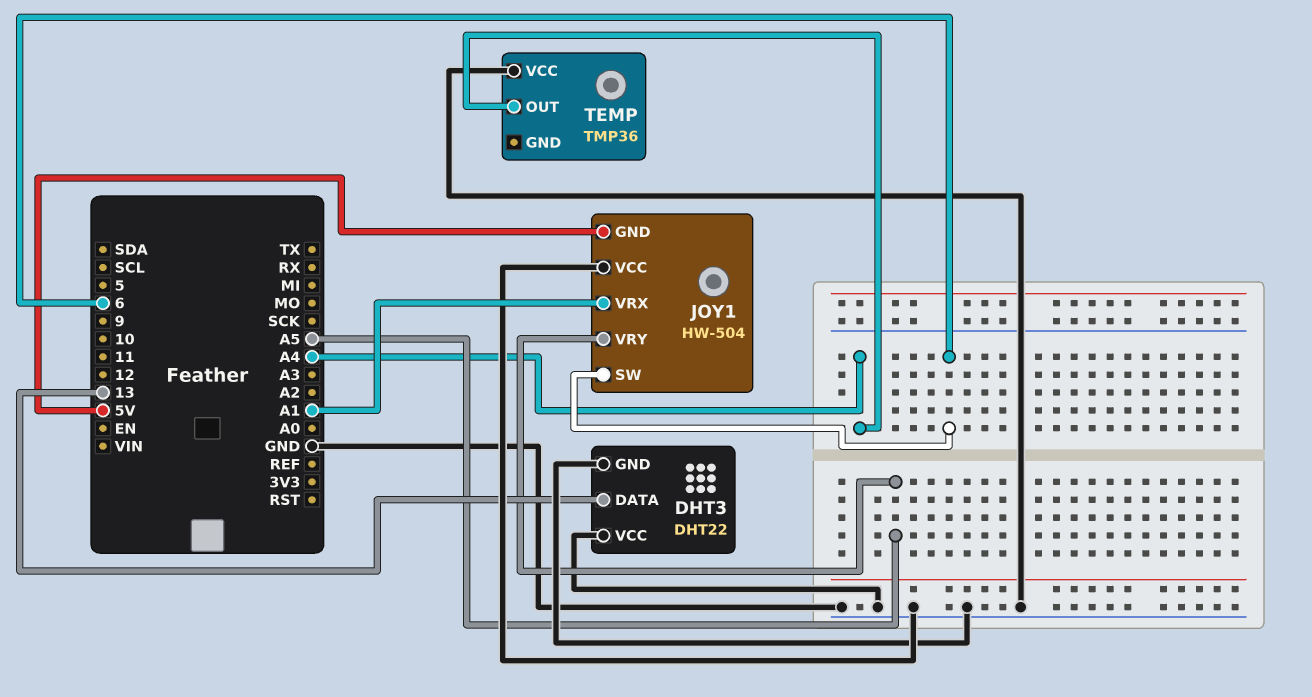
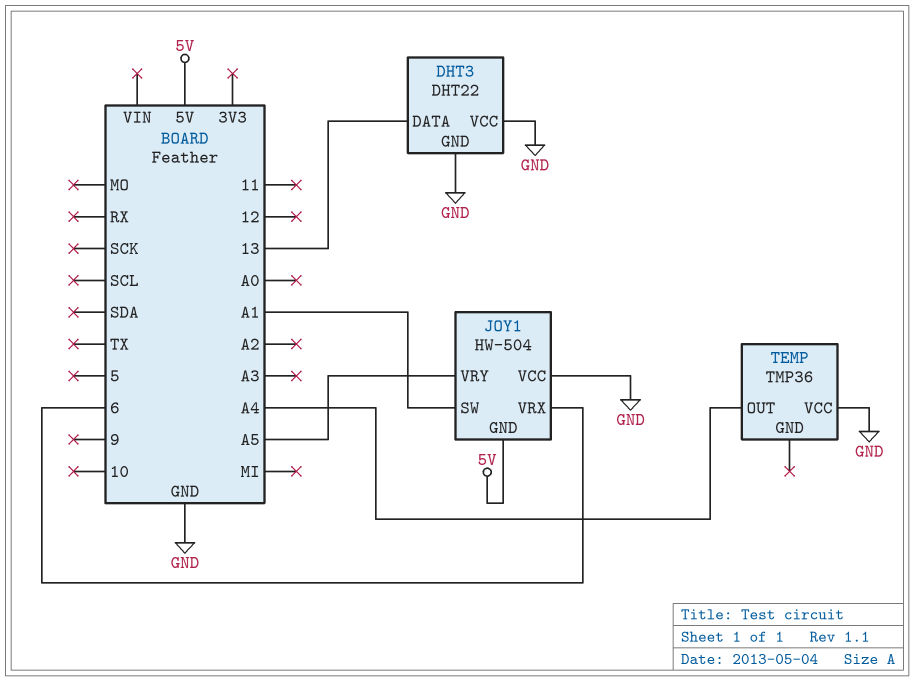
JOY1 pin SW: 6 -> A1
JOY1 pin VRX: A1 -> 6

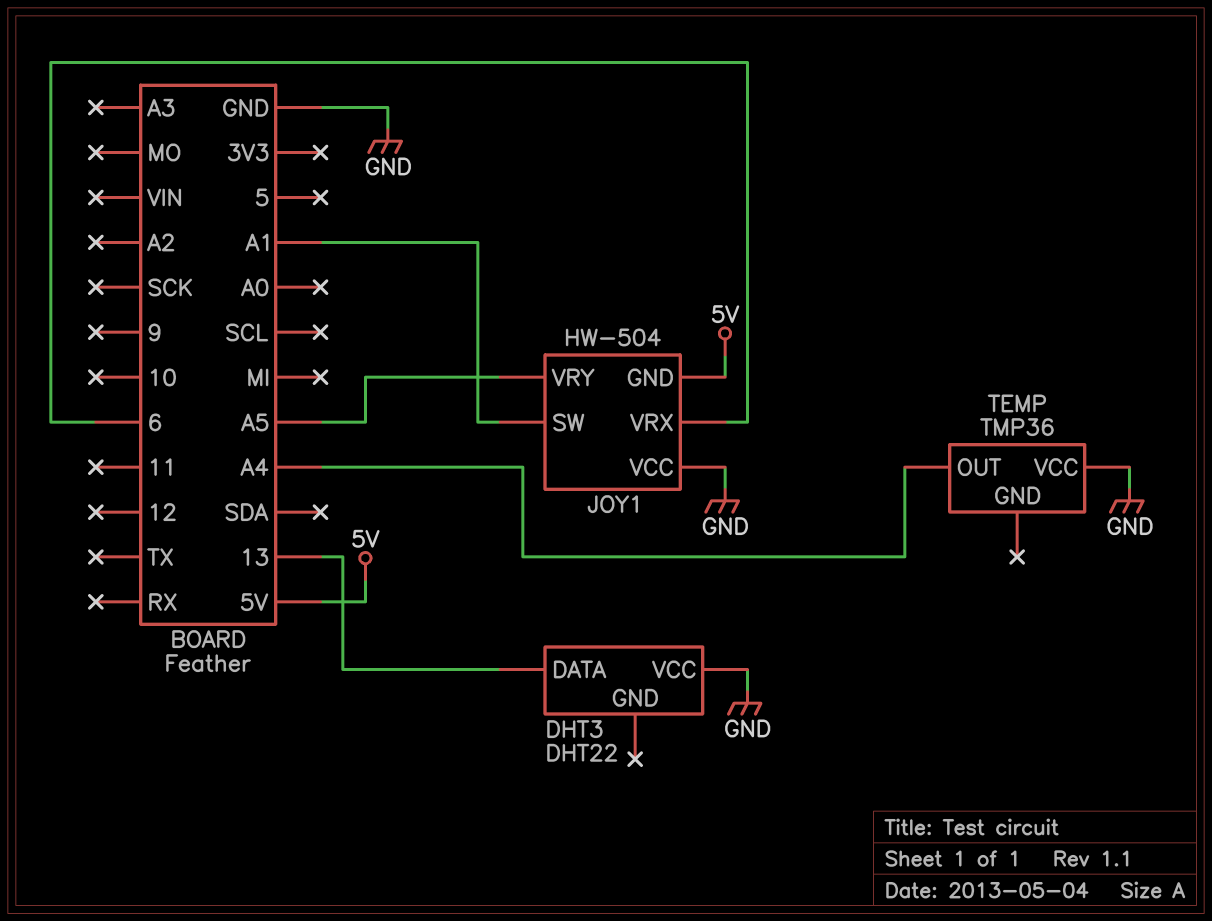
DHT3 pin GND: GND -> none

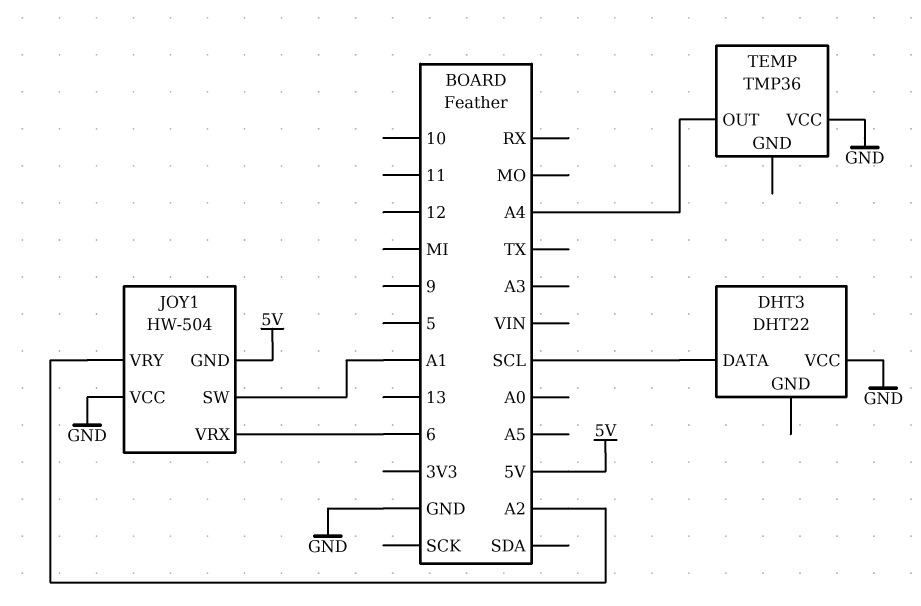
DHT3 pin DATA: 13 -> SCL
JOY1 pin VRY: A5 -> A2

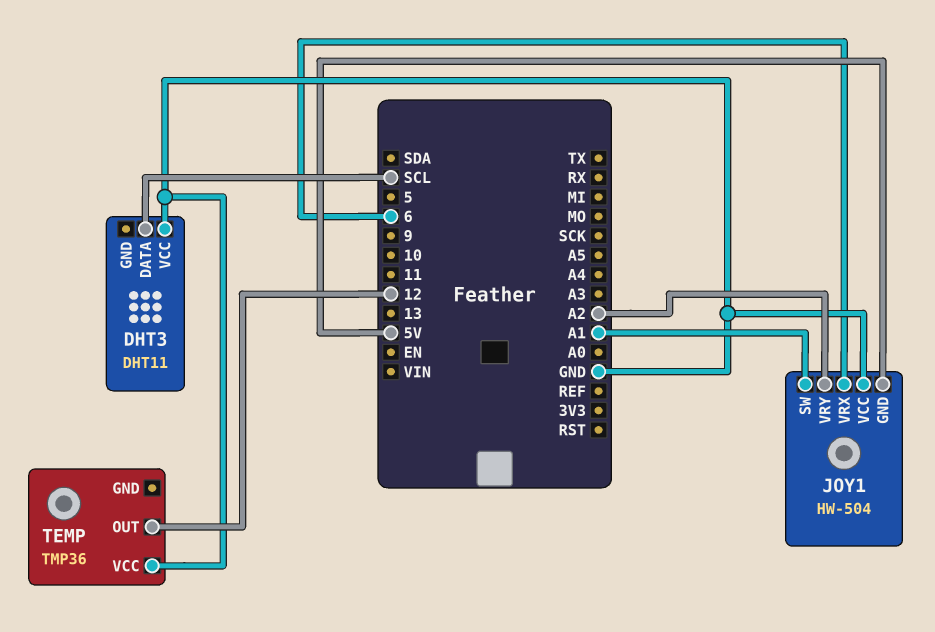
DHT3: DHT22 -> DHT11
TEMP pin OUT: A4 -> 12

